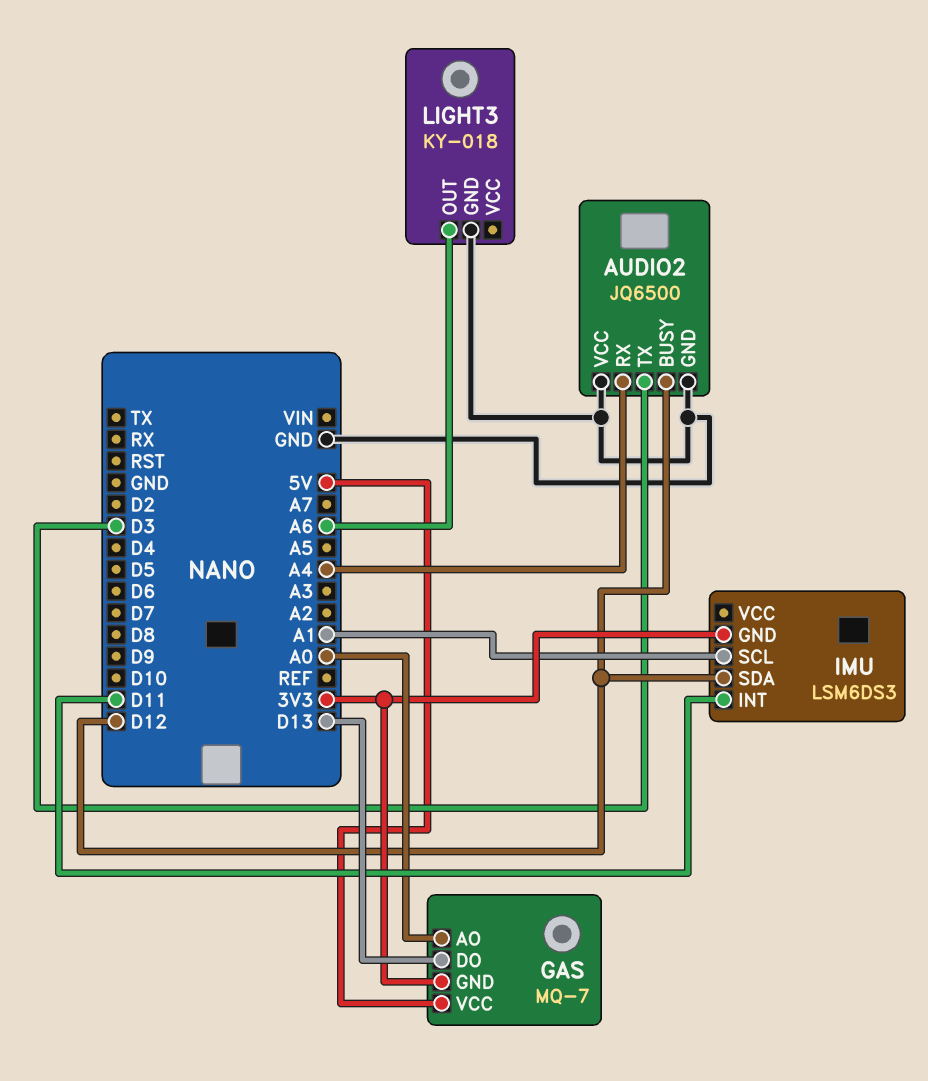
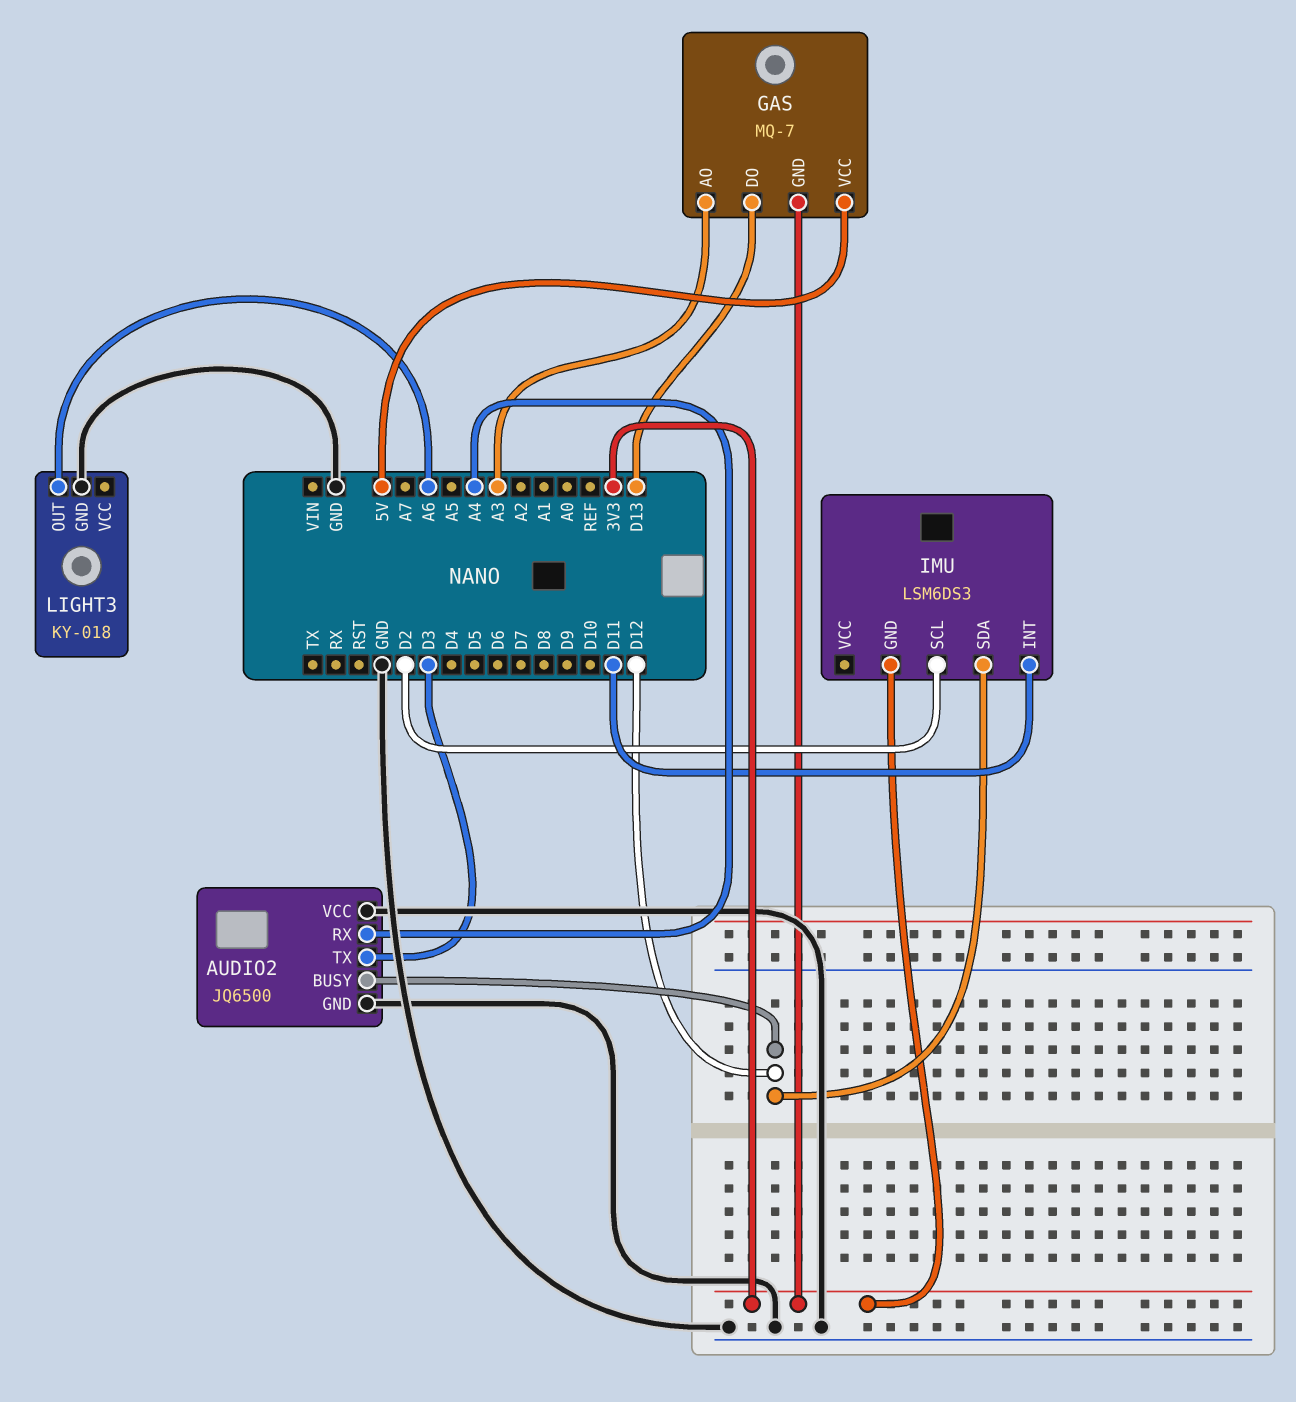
GAS pin AO: A0 -> A3
IMU pin SCL: A1 -> D2

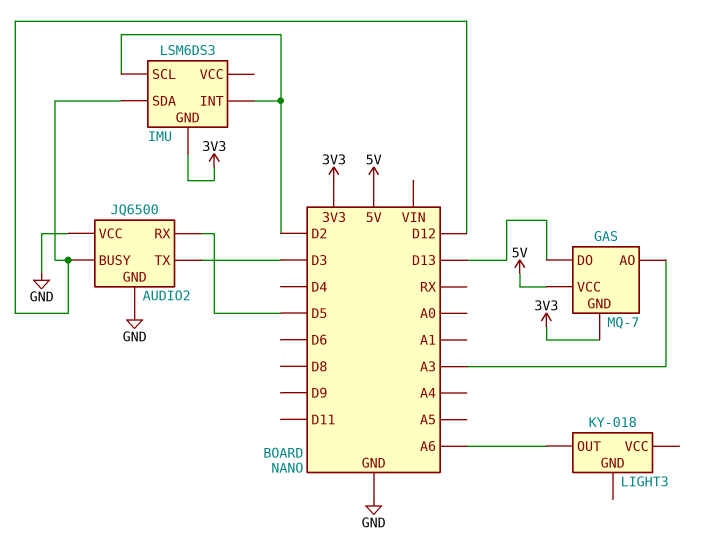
AUDIO2 pin RX: A4 -> D5
IMU pin INT: D11 -> D2
LIGHT3 pin GND: GND -> none

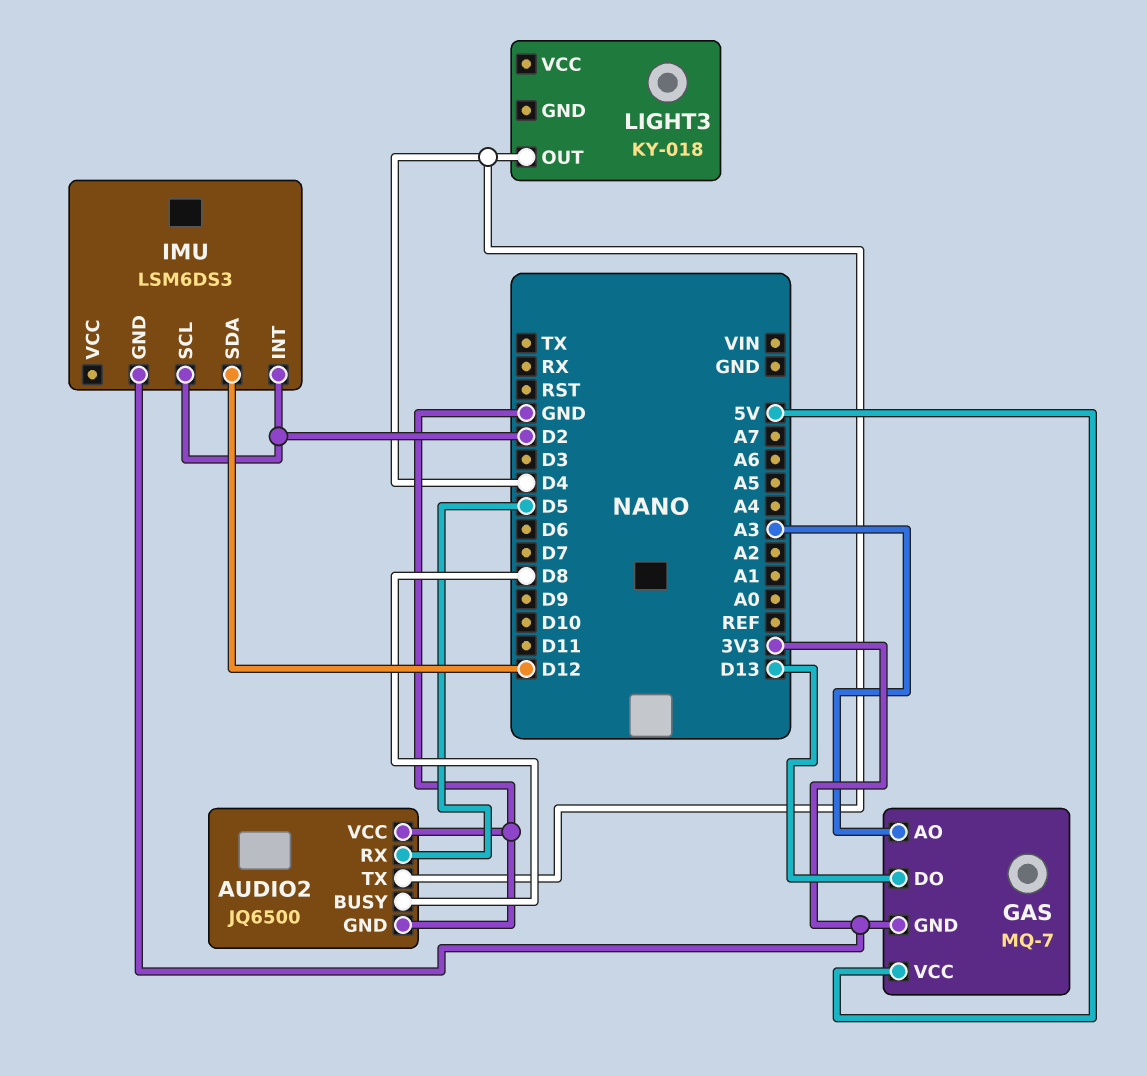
AUDIO2 pin BUSY: D12 -> D8
AUDIO2 pin TX: D3 -> D4
LIGHT3 pin OUT: A6 -> D4

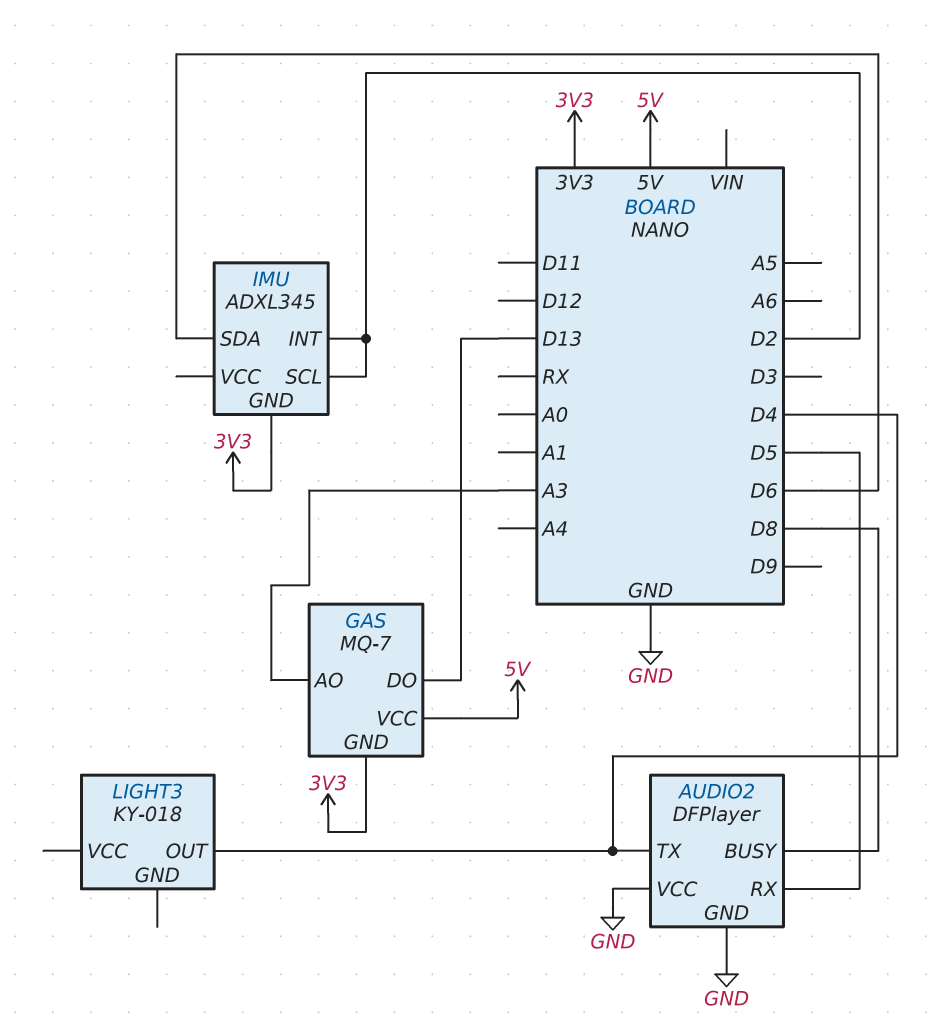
AUDIO2: JQ6500 -> DFPlayer
IMU: LSM6DS3 -> ADXL345
IMU pin SDA: D12 -> D6

